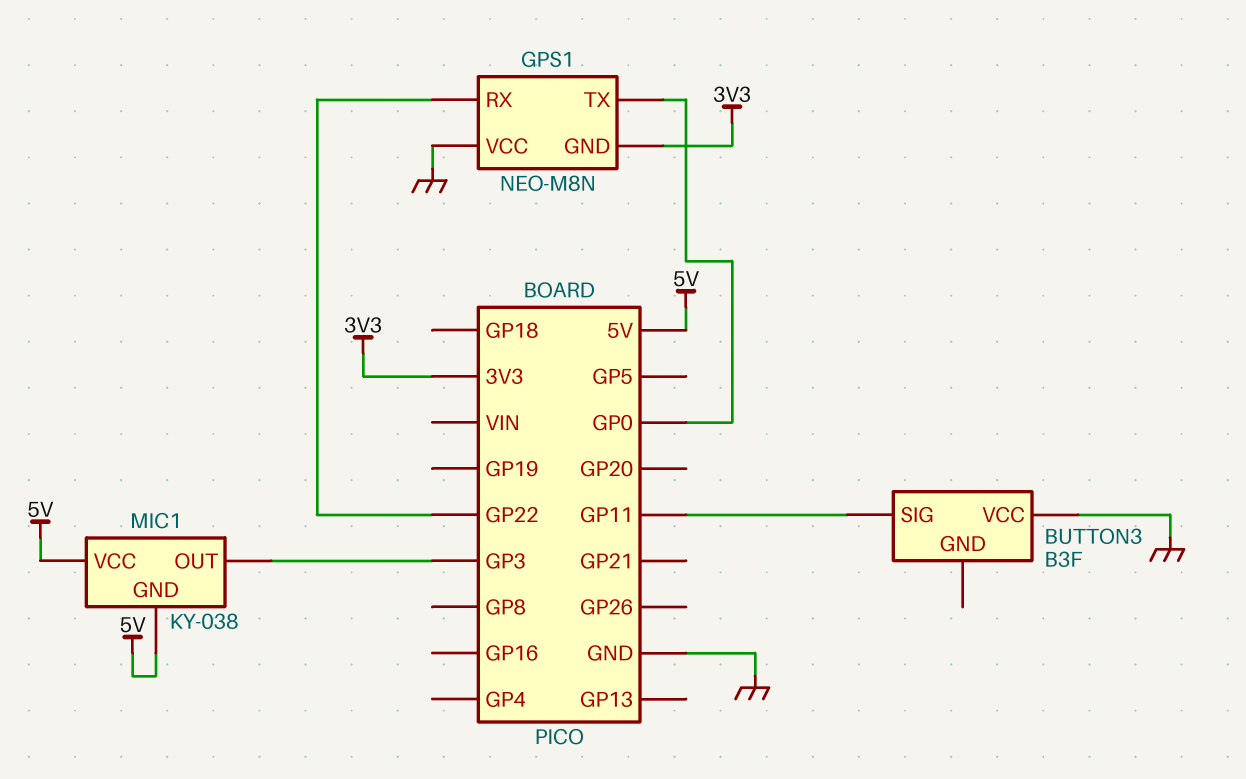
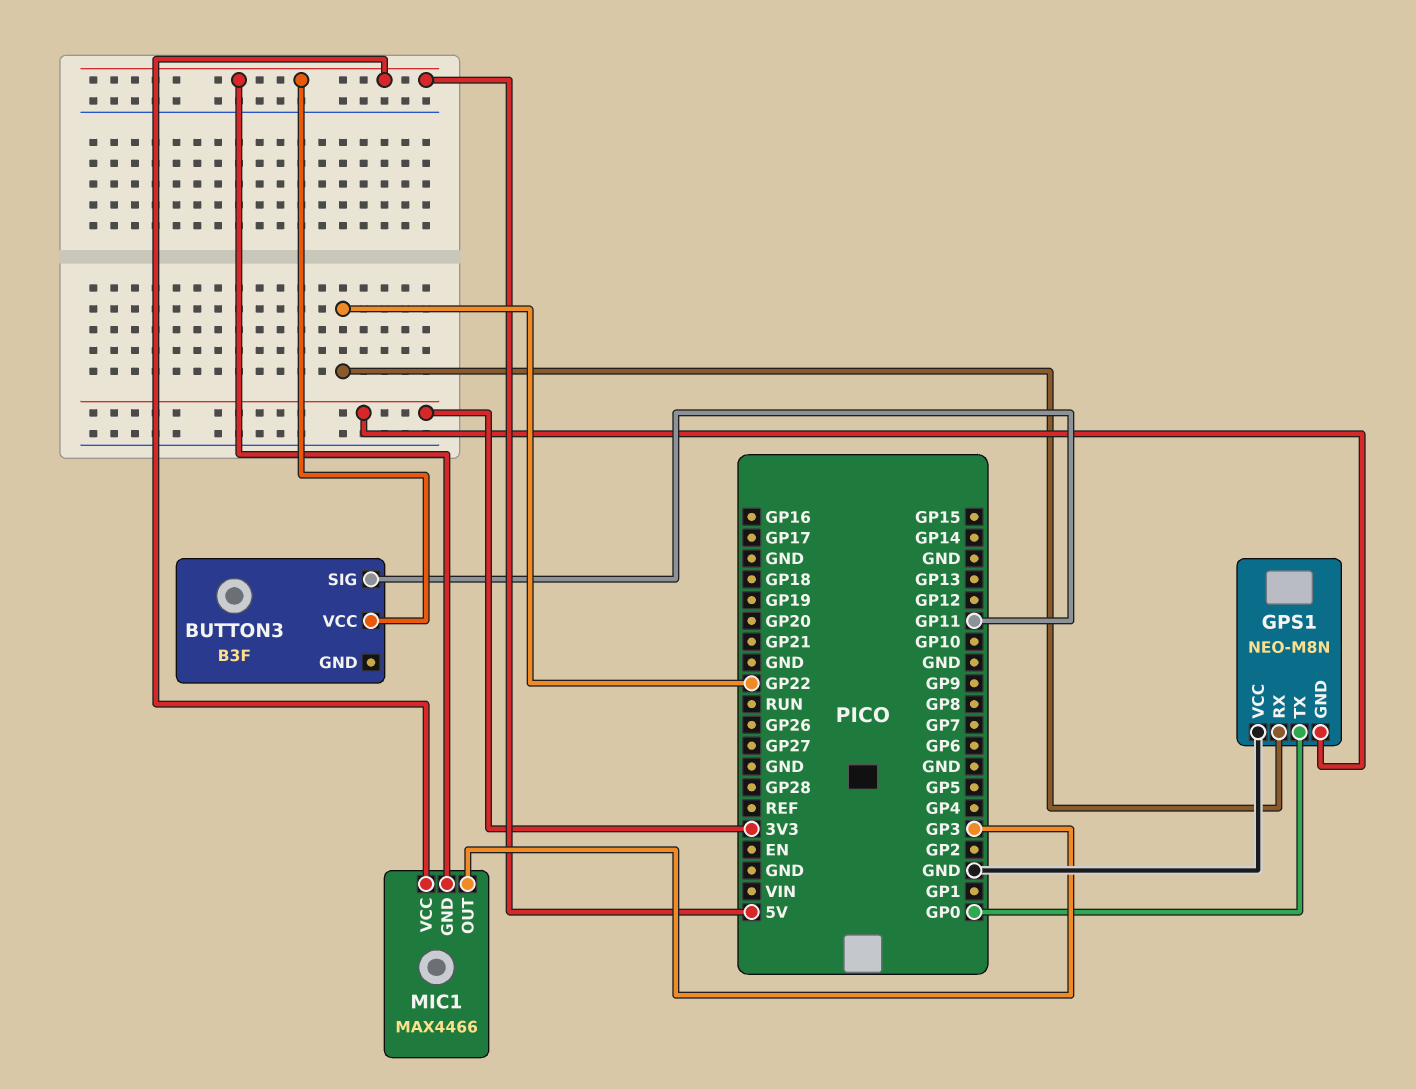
BUTTON3 pin VCC: GND -> 5V
MIC1: KY-038 -> MAX4466

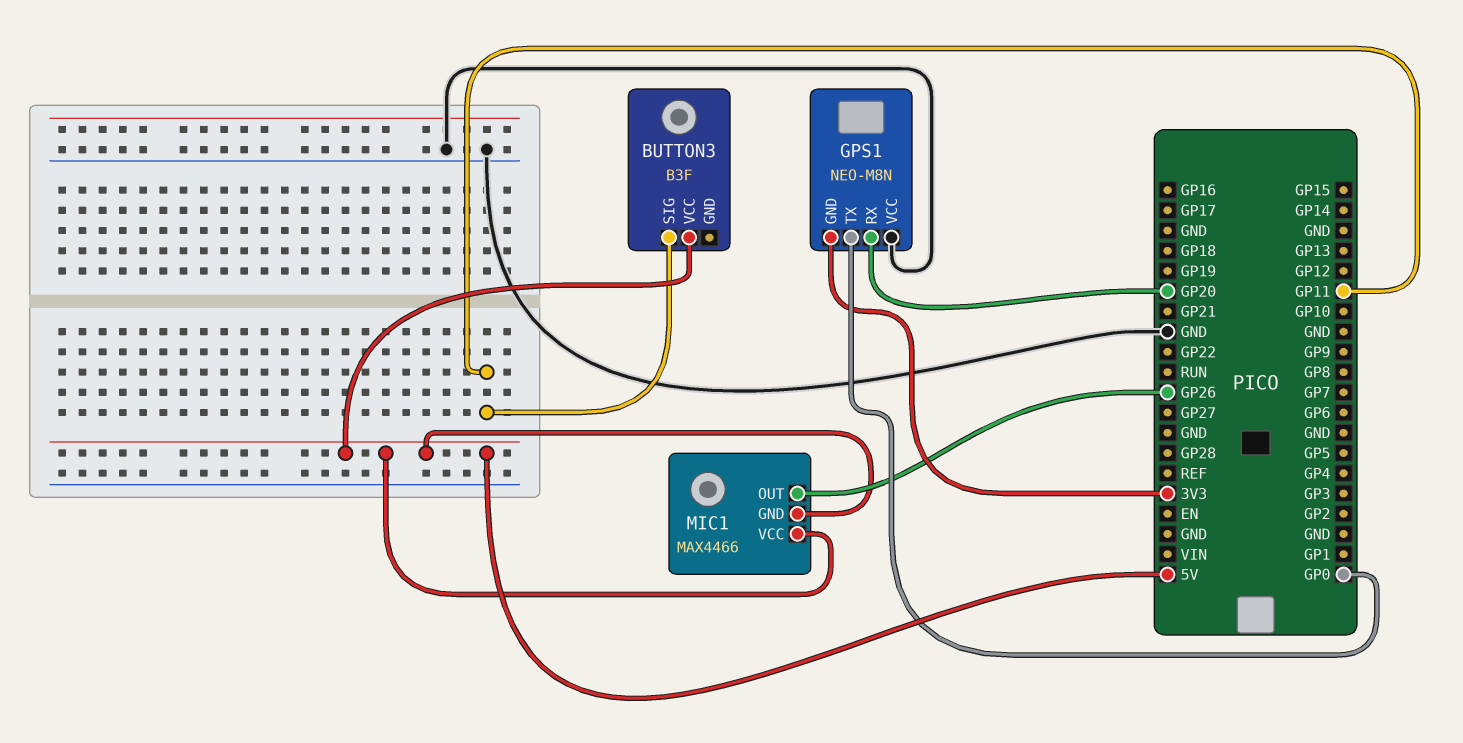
GPS1 pin RX: GP22 -> GP20
MIC1 pin OUT: GP3 -> GP26

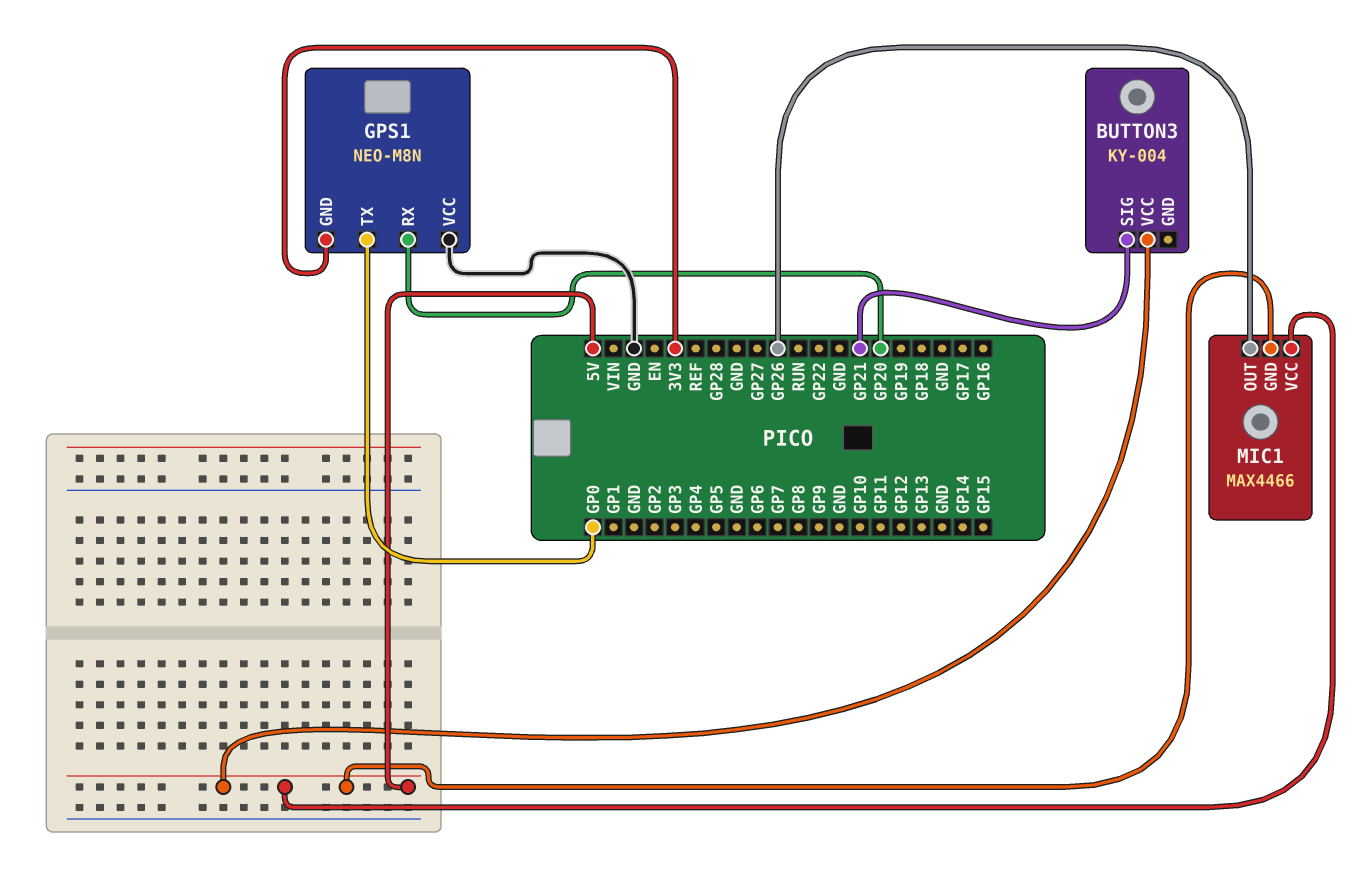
BUTTON3: B3F -> KY-004
BUTTON3 pin SIG: GP11 -> GP21

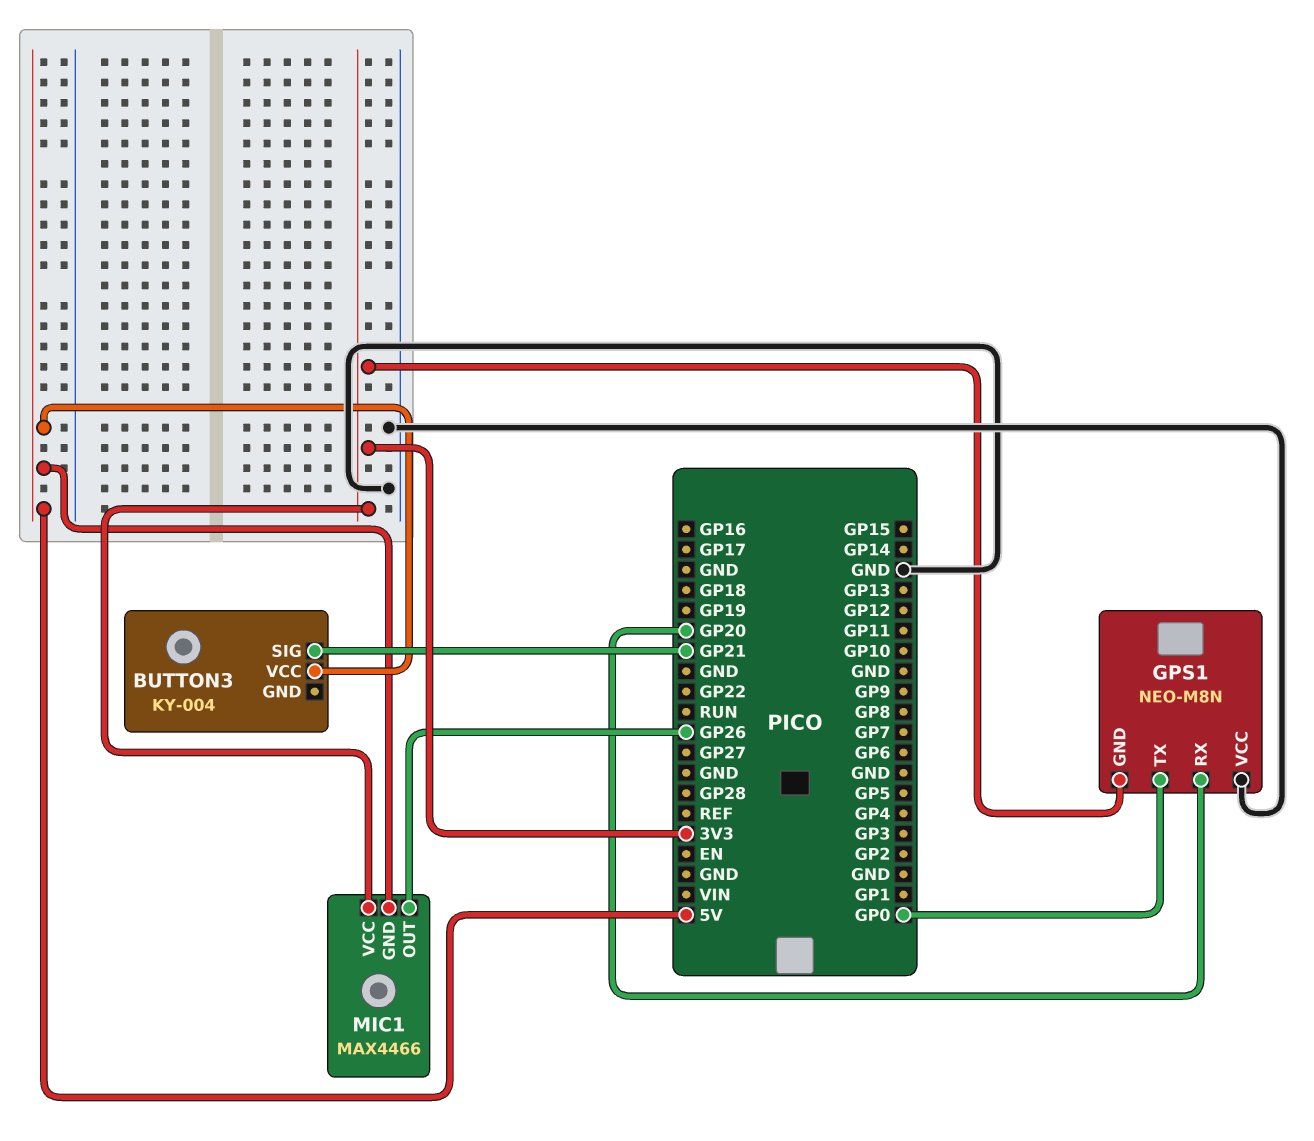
MIC1 pin VCC: 5V -> 3V3

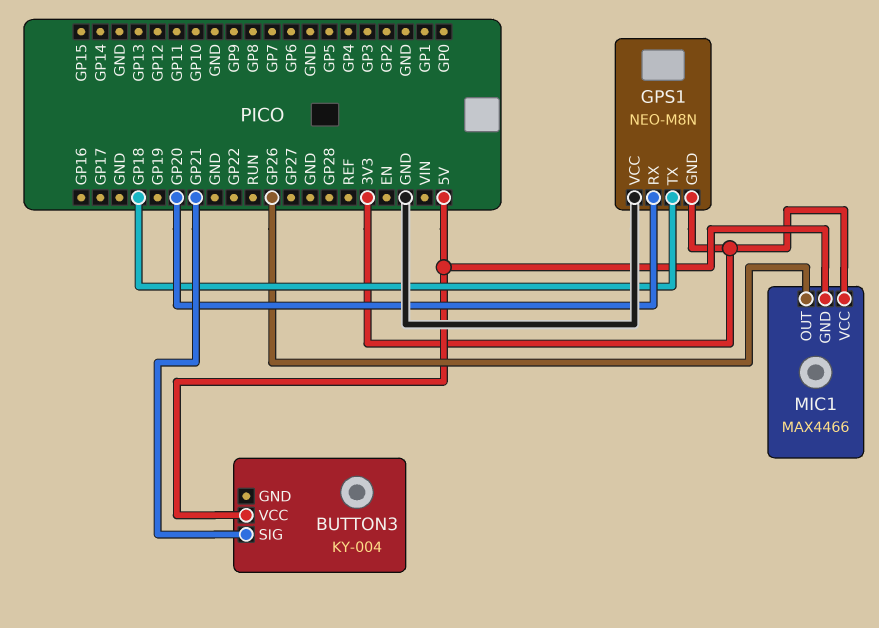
GPS1 pin TX: GP0 -> GP18

